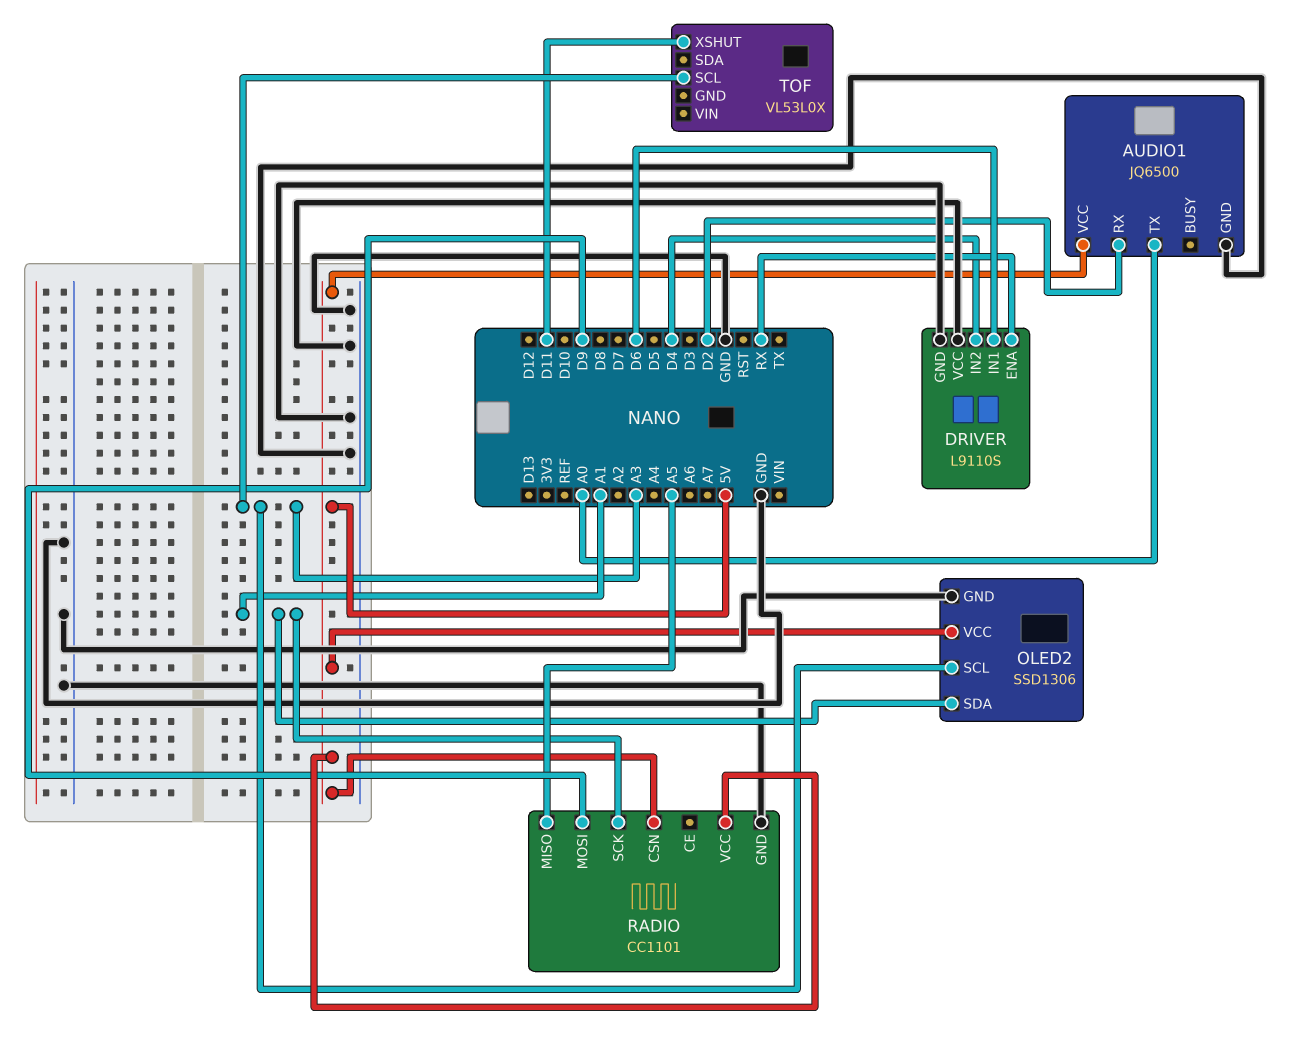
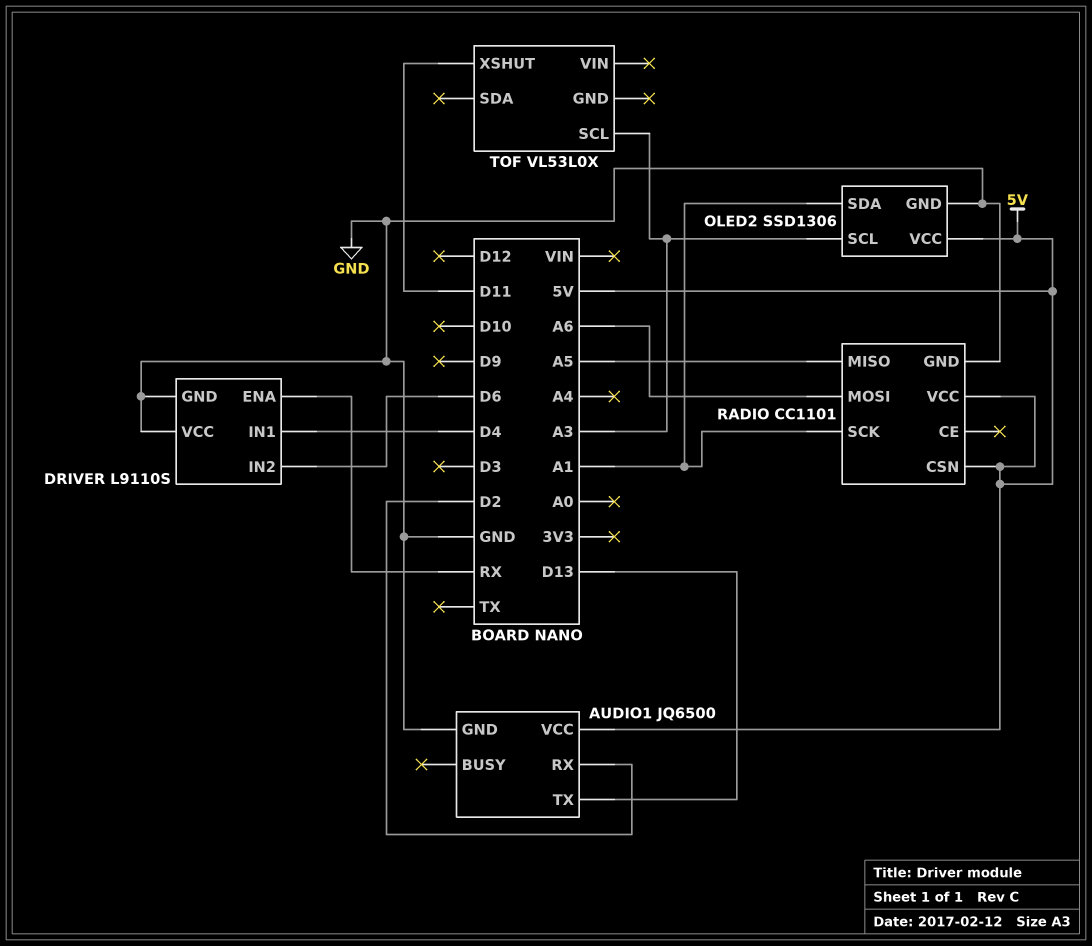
AUDIO1 pin TX: A0 -> D13
DRIVER pin IN1: D6 -> D4
DRIVER pin IN2: D4 -> D6
RADIO pin MOSI: D9 -> A6

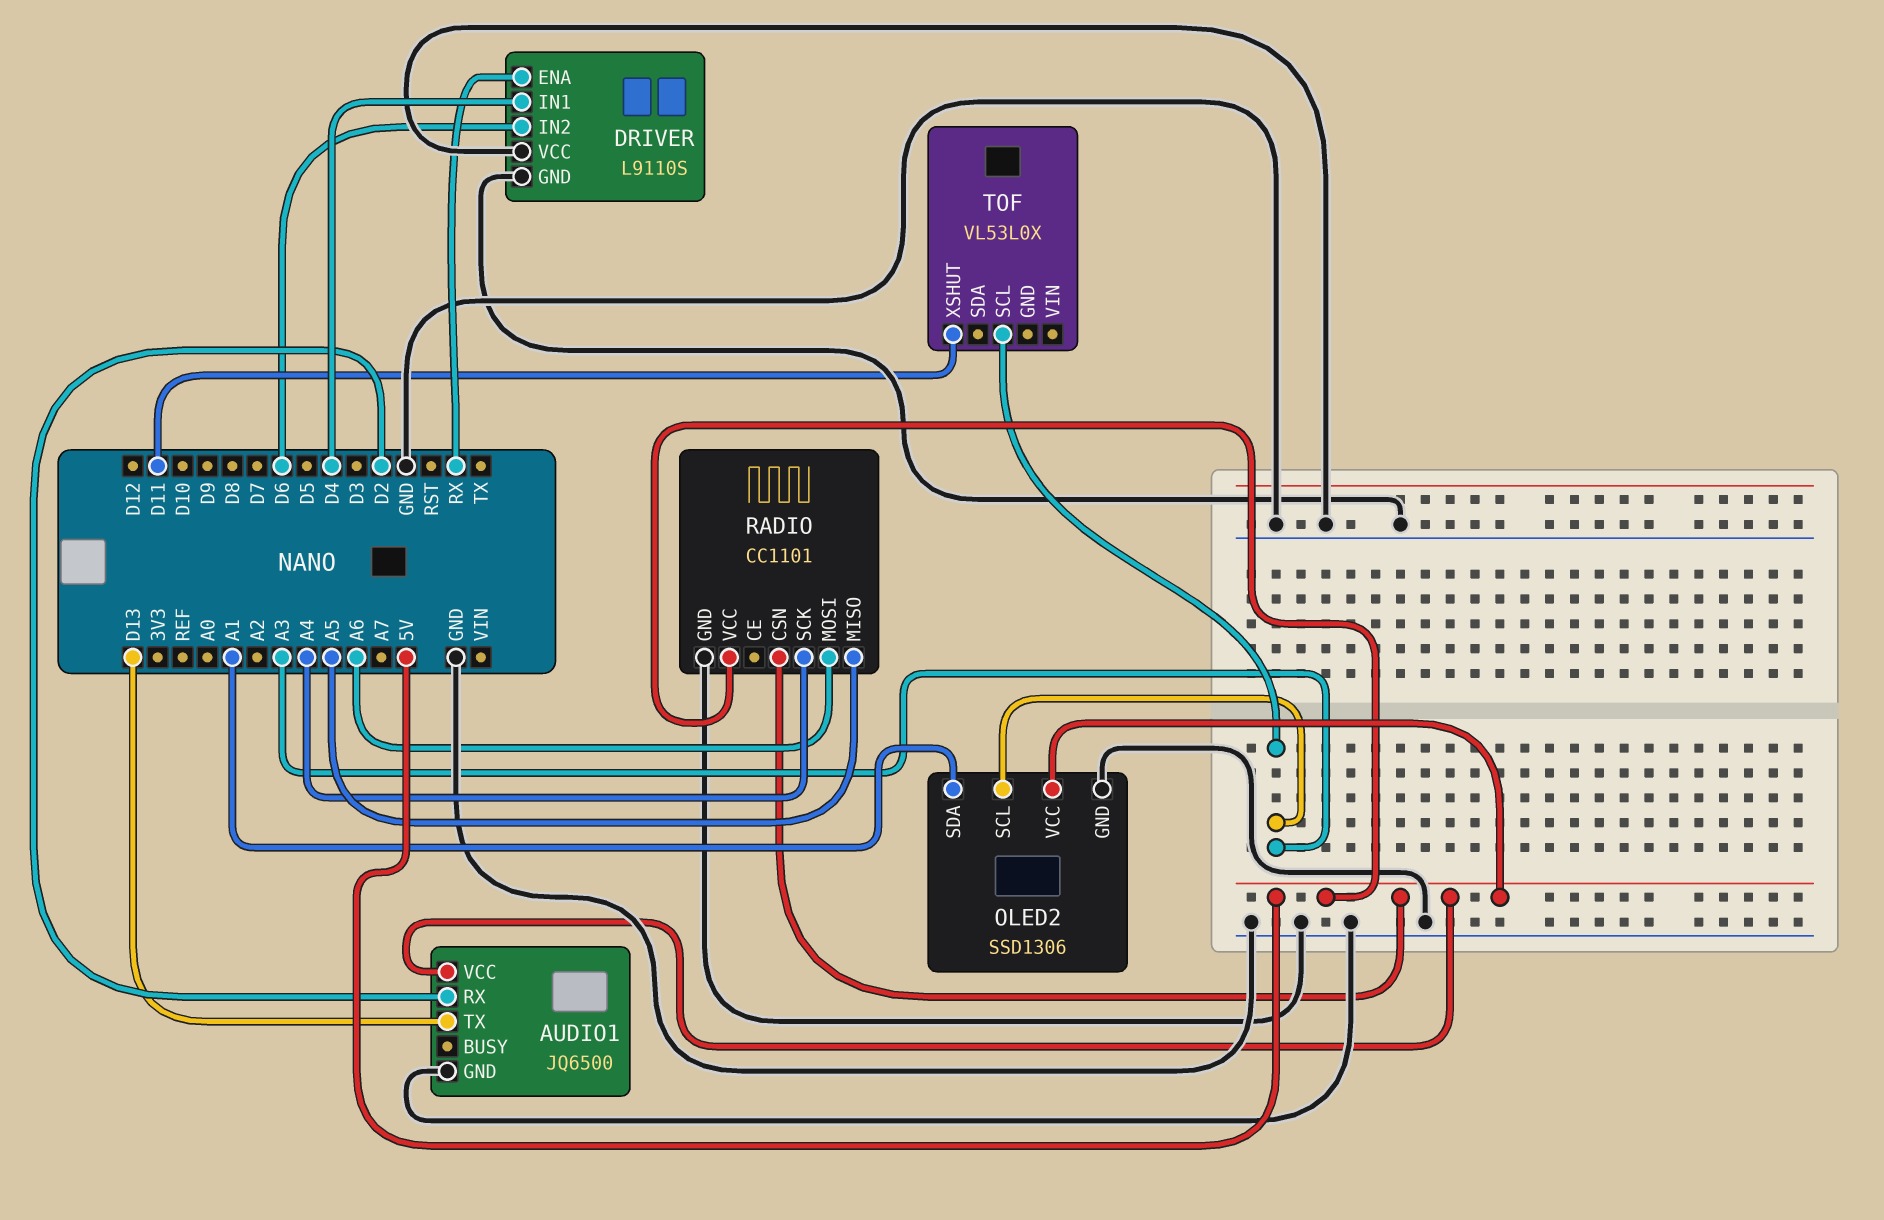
RADIO pin SCK: A1 -> A4

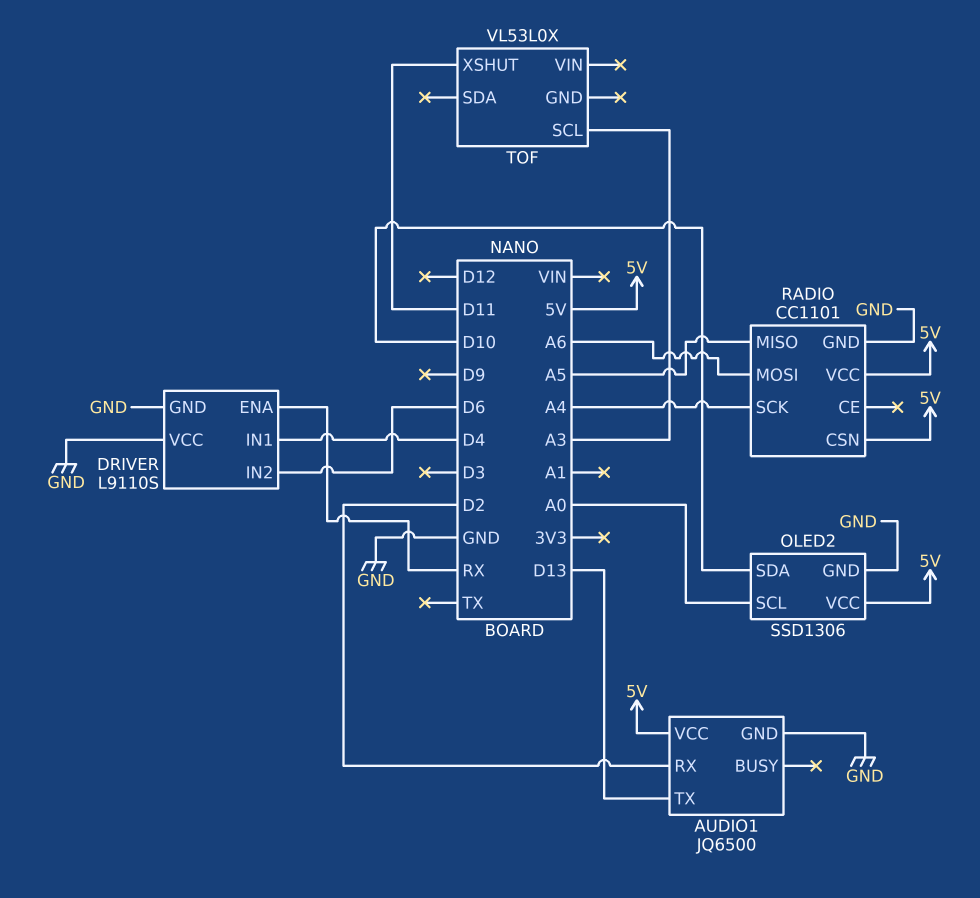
OLED2 pin SCL: A3 -> A0
OLED2 pin SDA: A1 -> D10

